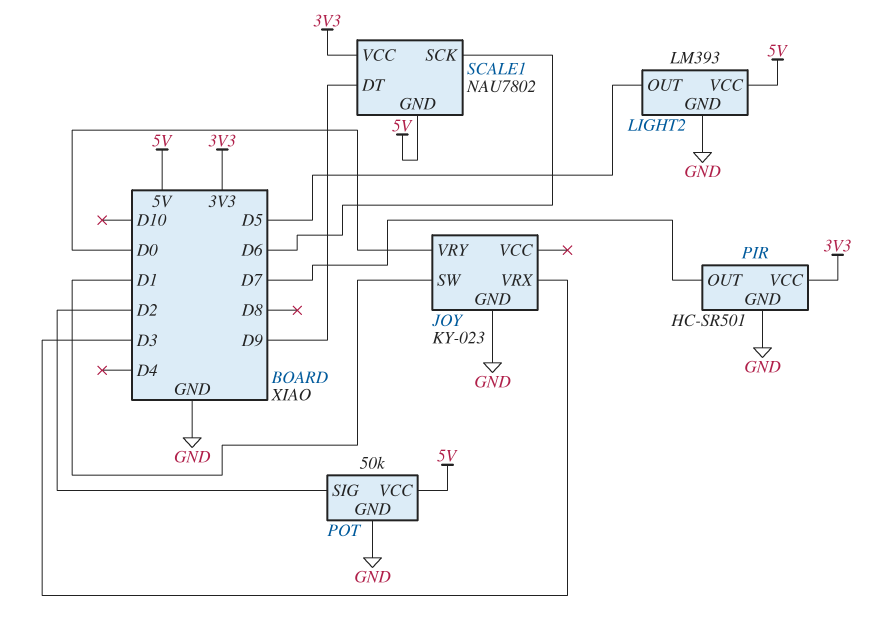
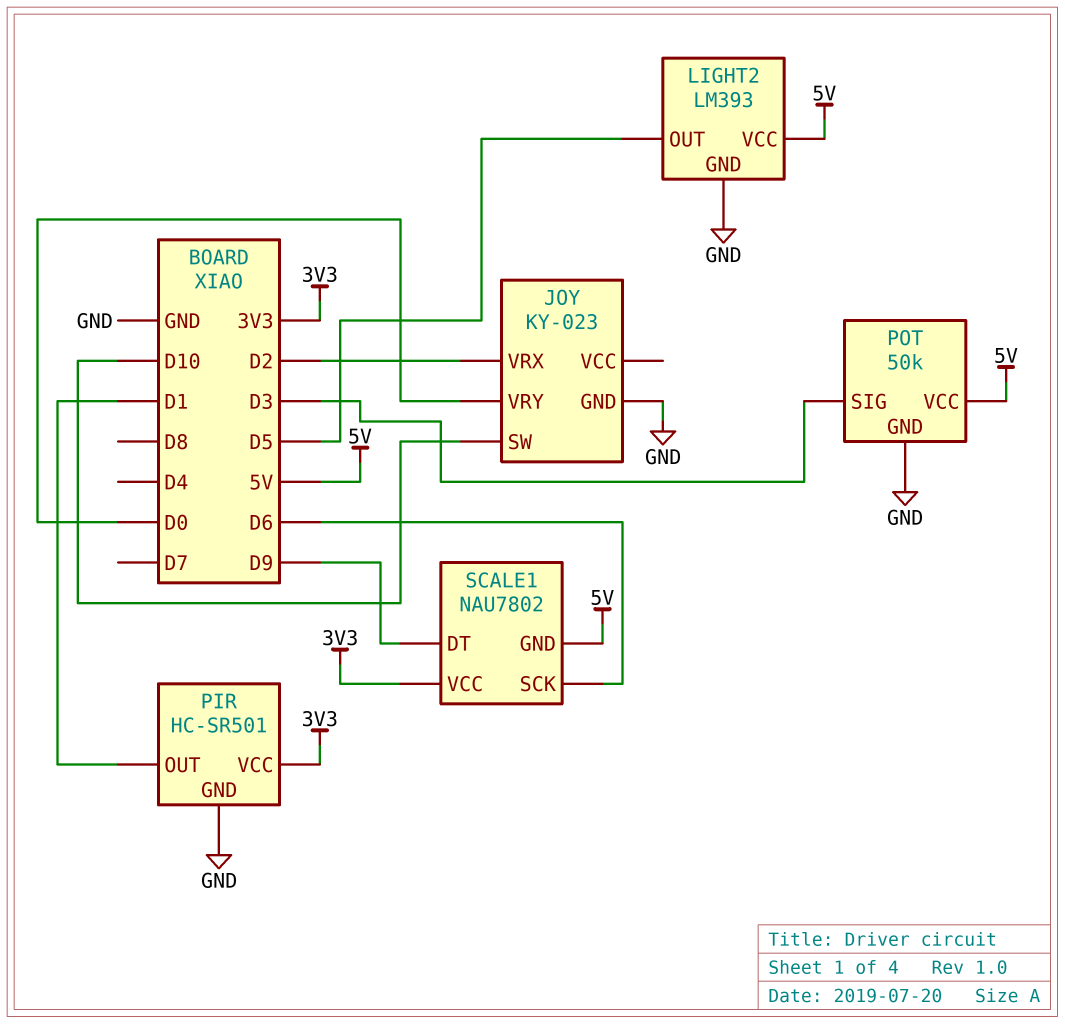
JOY pin SW: D1 -> D10
JOY pin VRX: D3 -> D2
PIR pin OUT: D7 -> D1
POT pin SIG: D2 -> D3

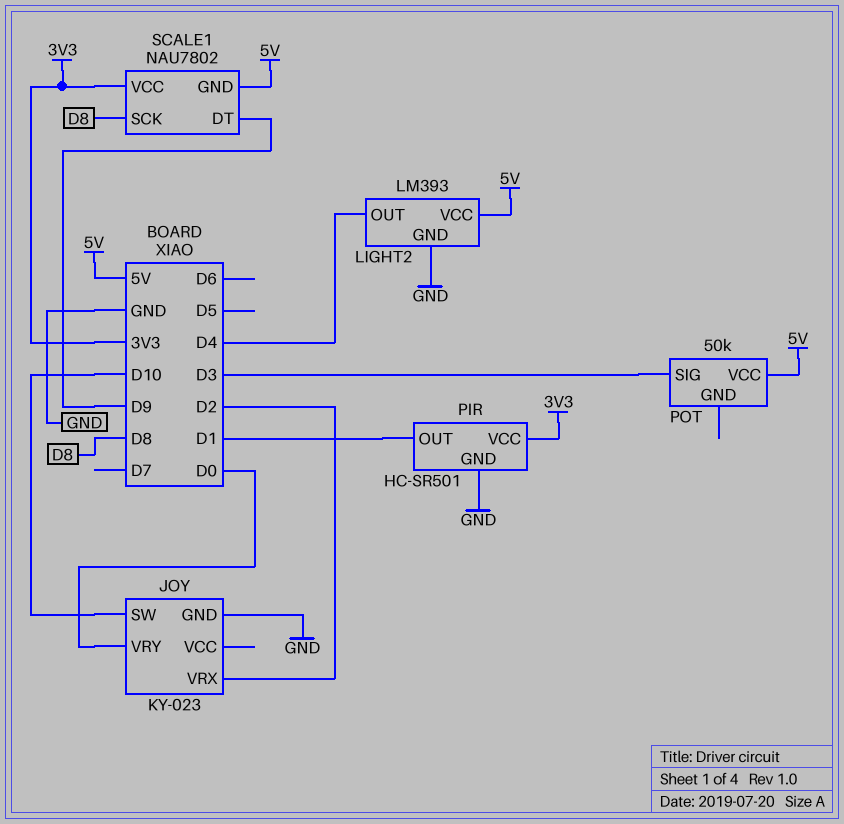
LIGHT2 pin OUT: D5 -> D4
POT pin GND: GND -> none
SCALE1 pin SCK: D6 -> D8

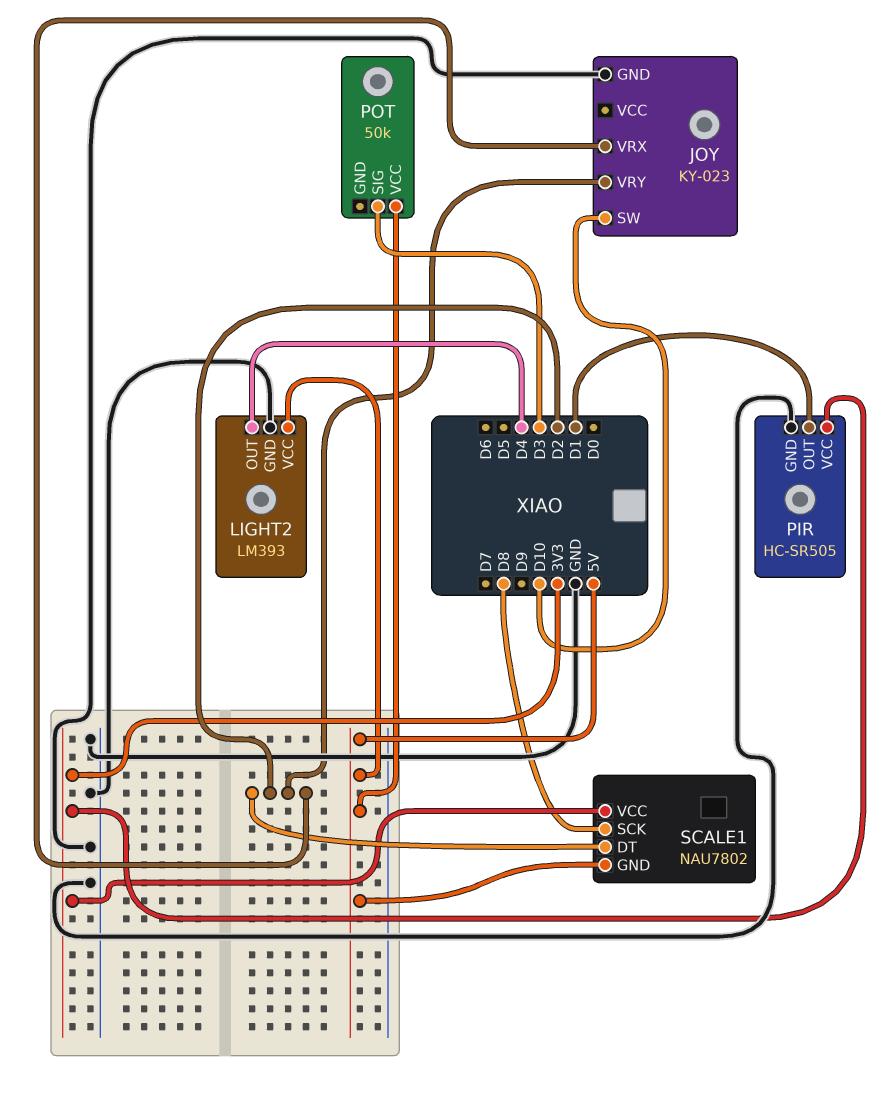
JOY pin VRY: D0 -> D2
PIR: HC-SR501 -> HC-SR505
SCALE1 pin DT: D9 -> D2

